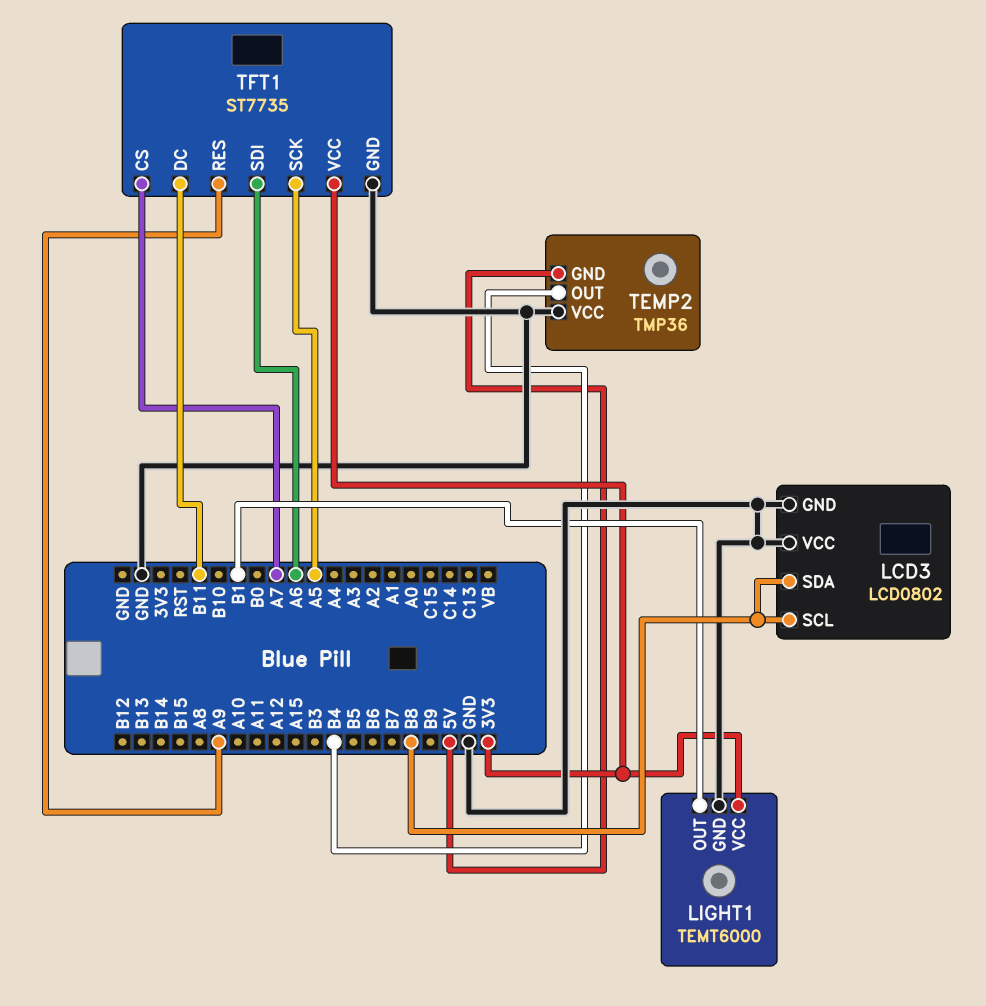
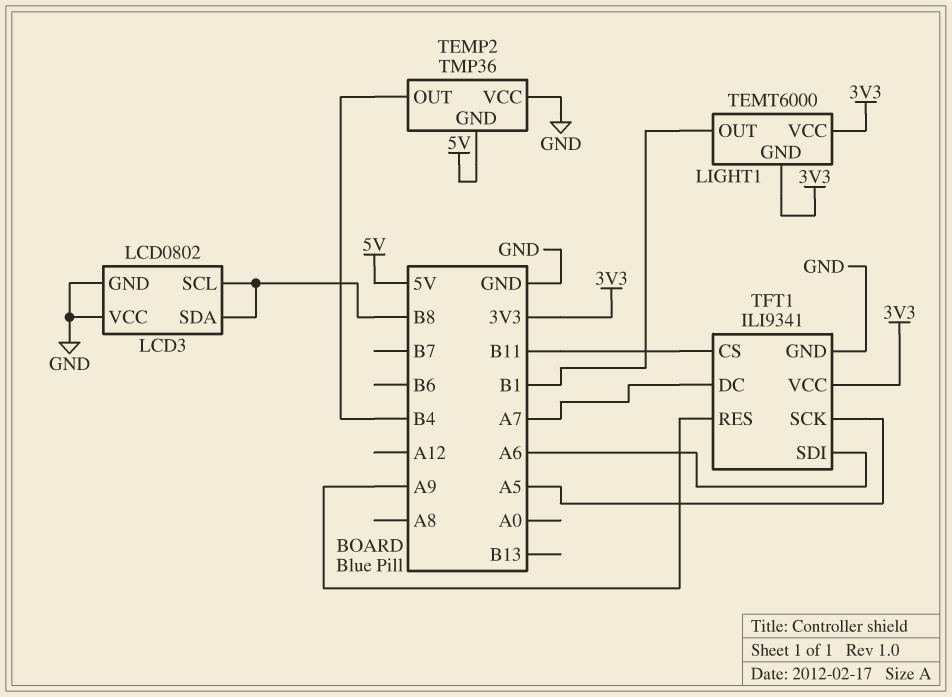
LIGHT1 pin GND: GND -> 3V3
TFT1: ST7735 -> ILI9341
TFT1 pin CS: A7 -> B11
TFT1 pin DC: B11 -> A7

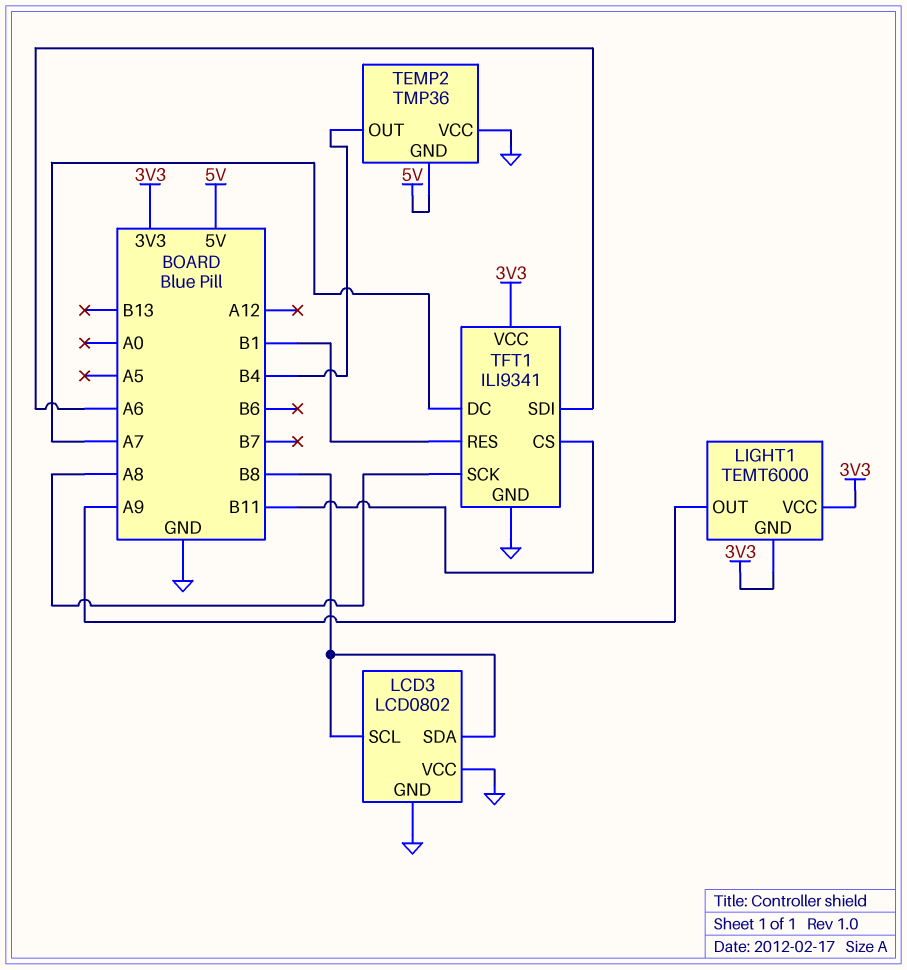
LIGHT1 pin OUT: B1 -> A9
TFT1 pin RES: A9 -> B1
TFT1 pin SCK: A5 -> A8

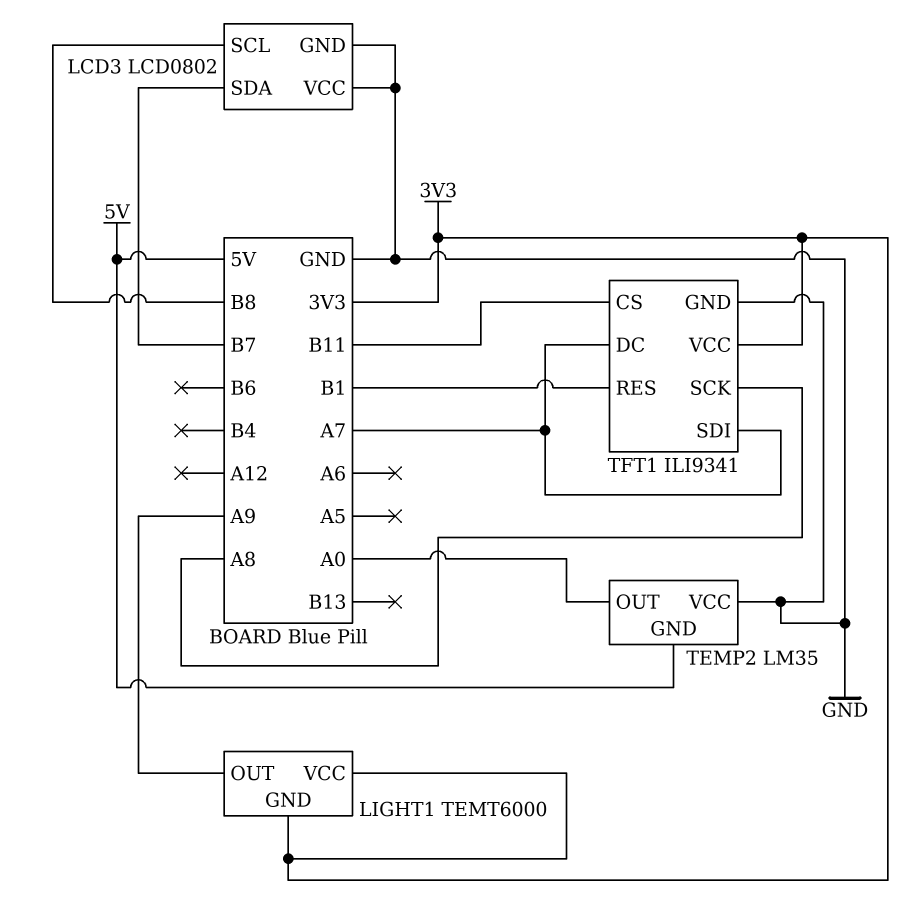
LCD3 pin SDA: B8 -> B7
TEMP2: TMP36 -> LM35
TEMP2 pin OUT: B4 -> A0
TFT1 pin SDI: A6 -> A7

